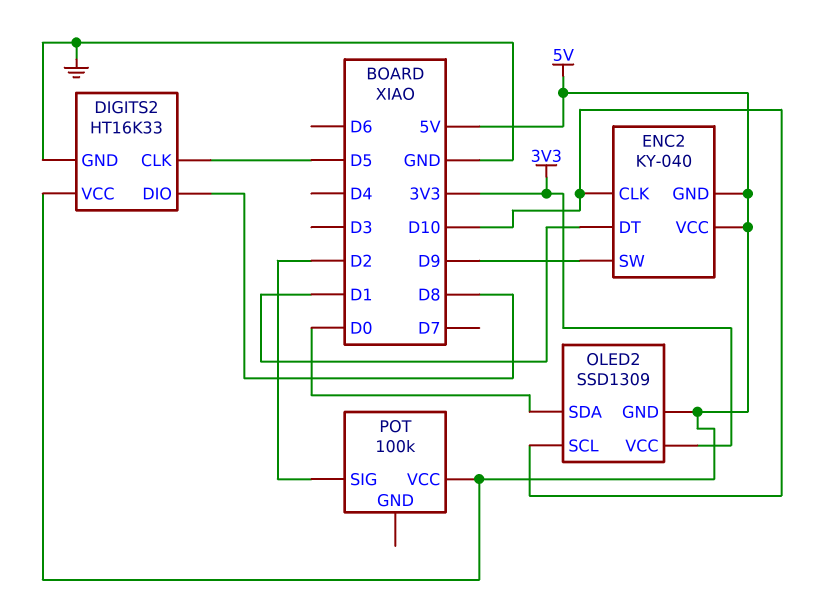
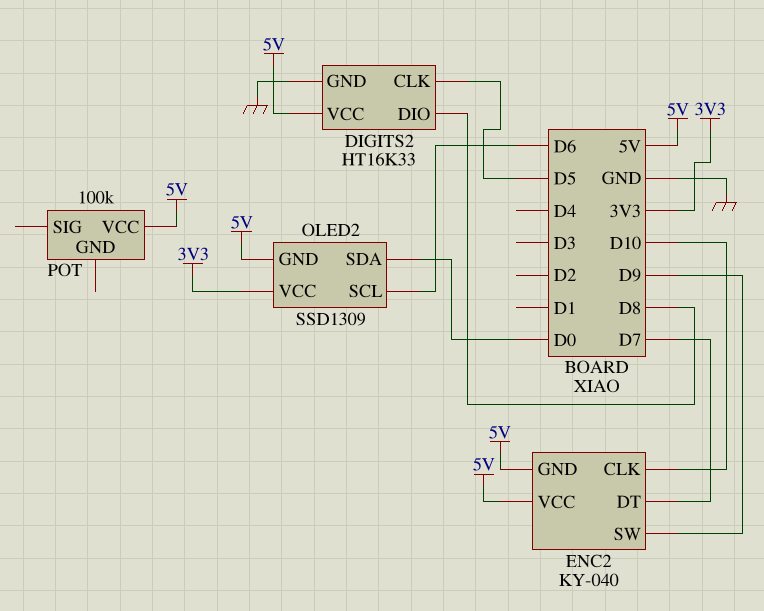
ENC2 pin DT: D1 -> D7
OLED2 pin SCL: D10 -> D6
POT pin SIG: D2 -> none

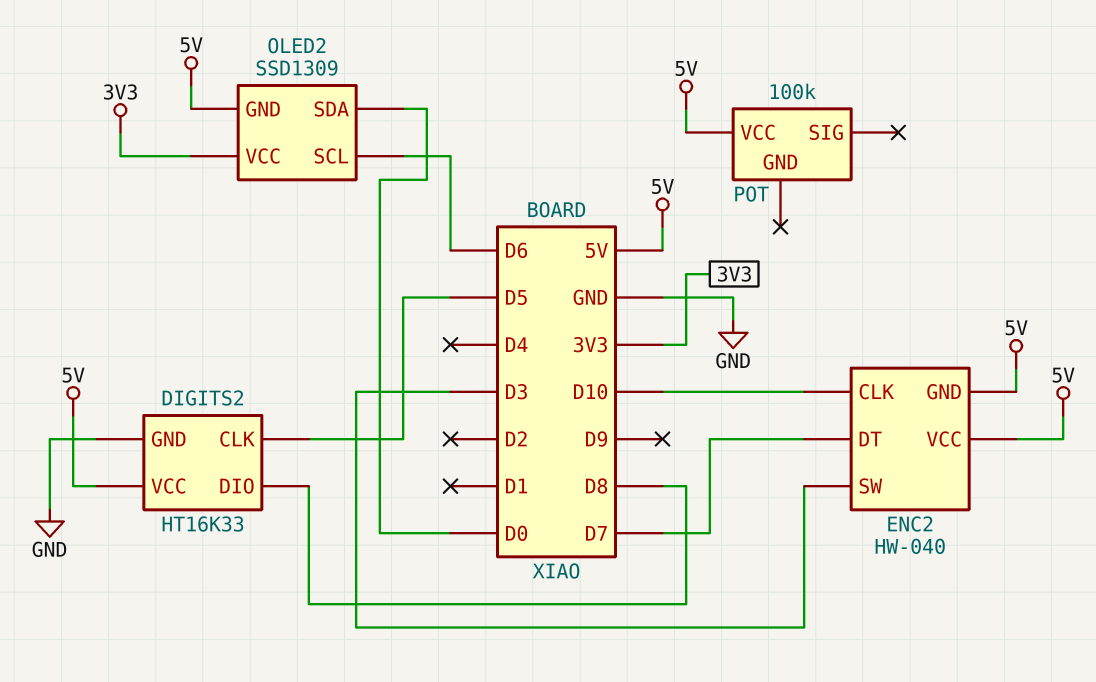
ENC2: KY-040 -> HW-040
ENC2 pin SW: D9 -> D3

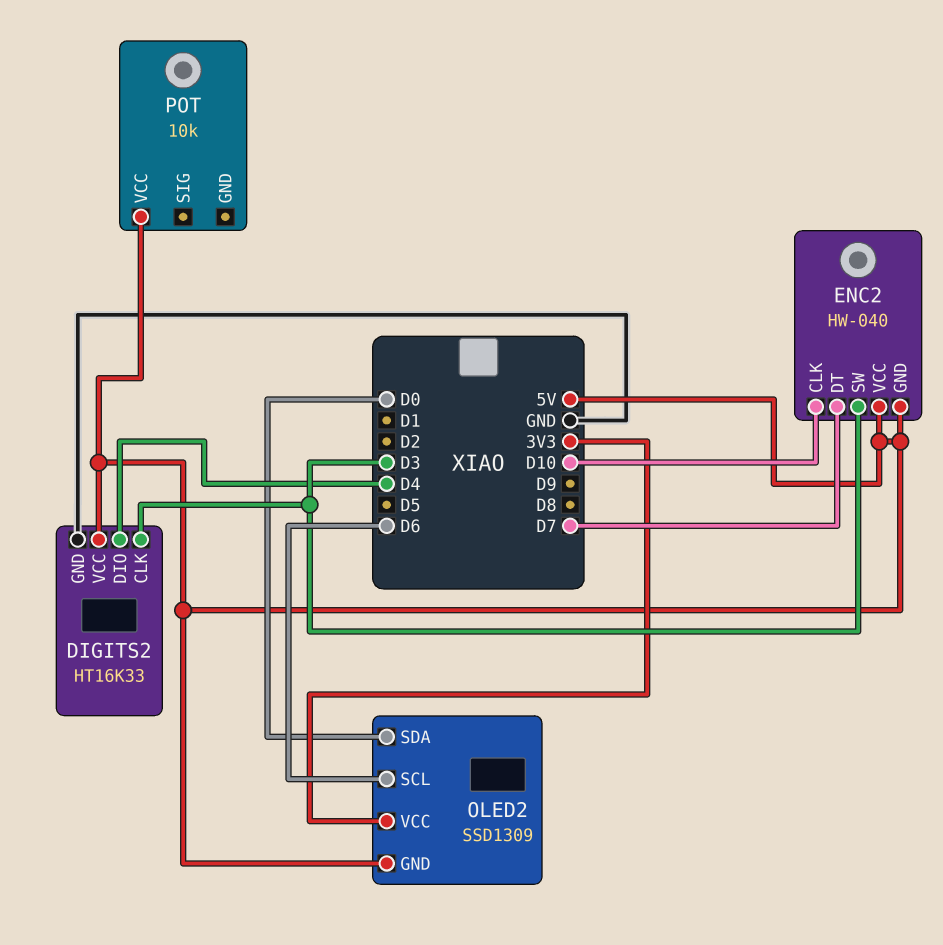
DIGITS2 pin CLK: D5 -> D3
DIGITS2 pin DIO: D8 -> D4
POT: 100k -> 10k

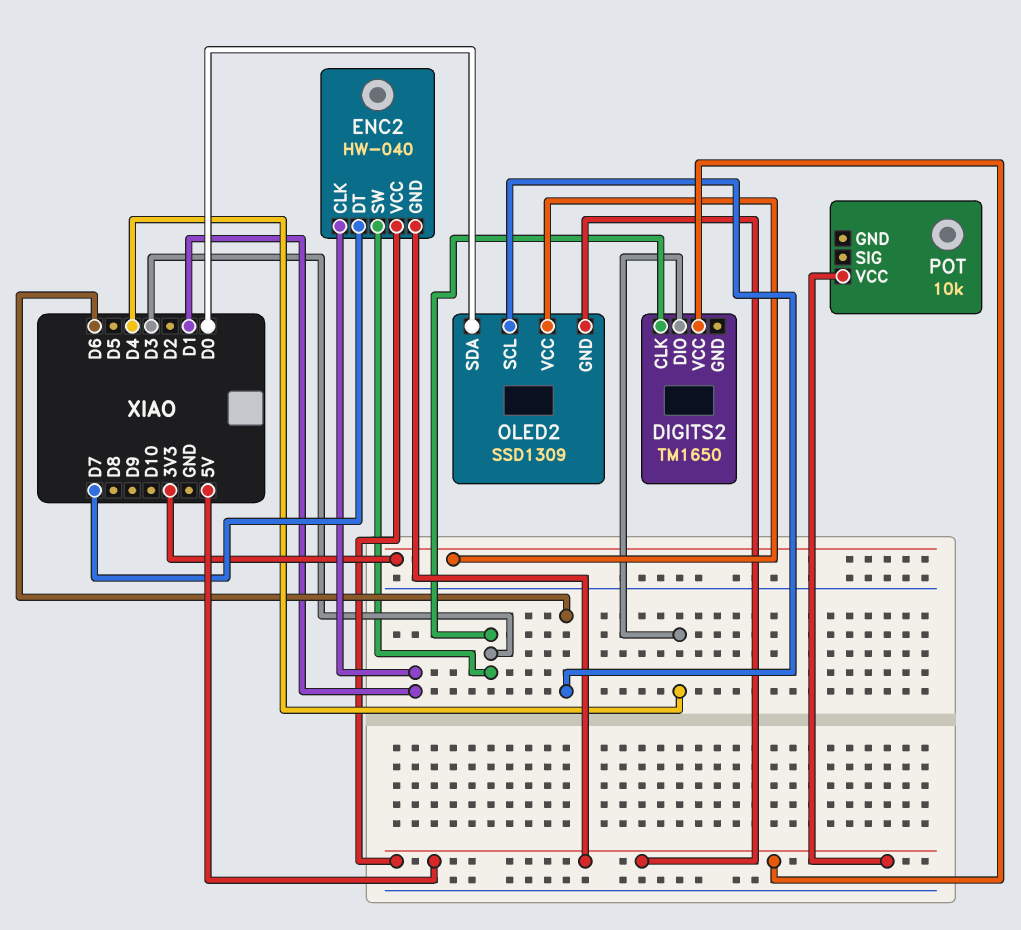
DIGITS2: HT16K33 -> TM1650
DIGITS2 pin GND: GND -> none
ENC2 pin CLK: D10 -> D1

